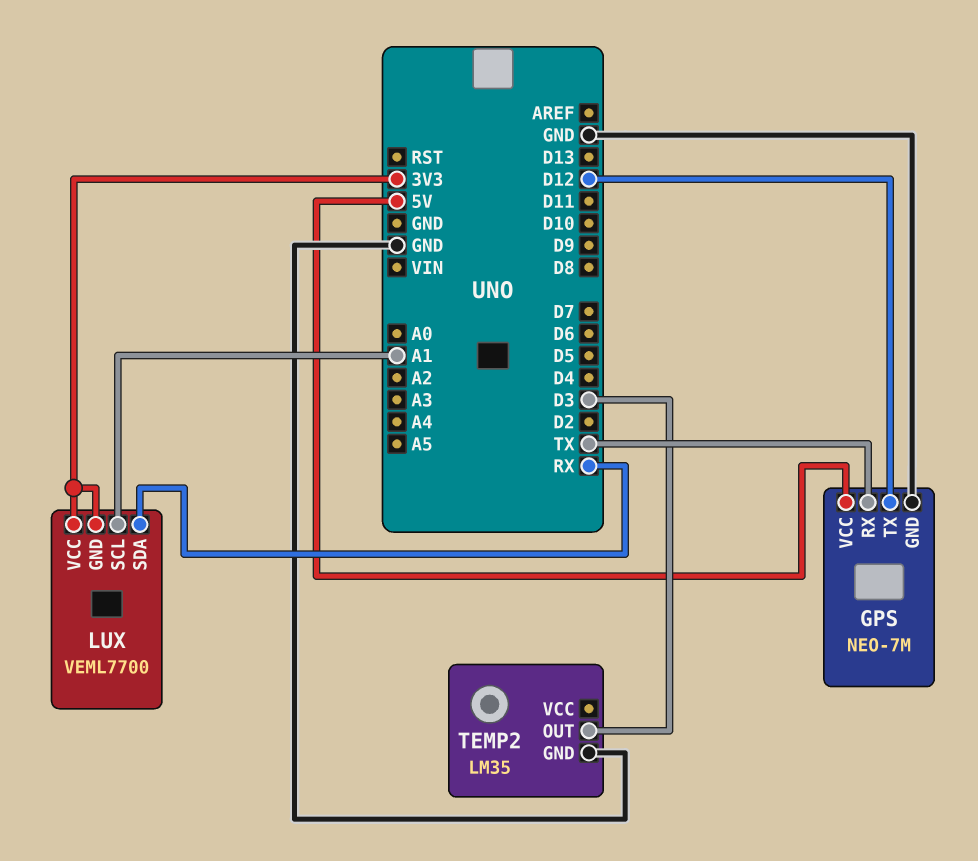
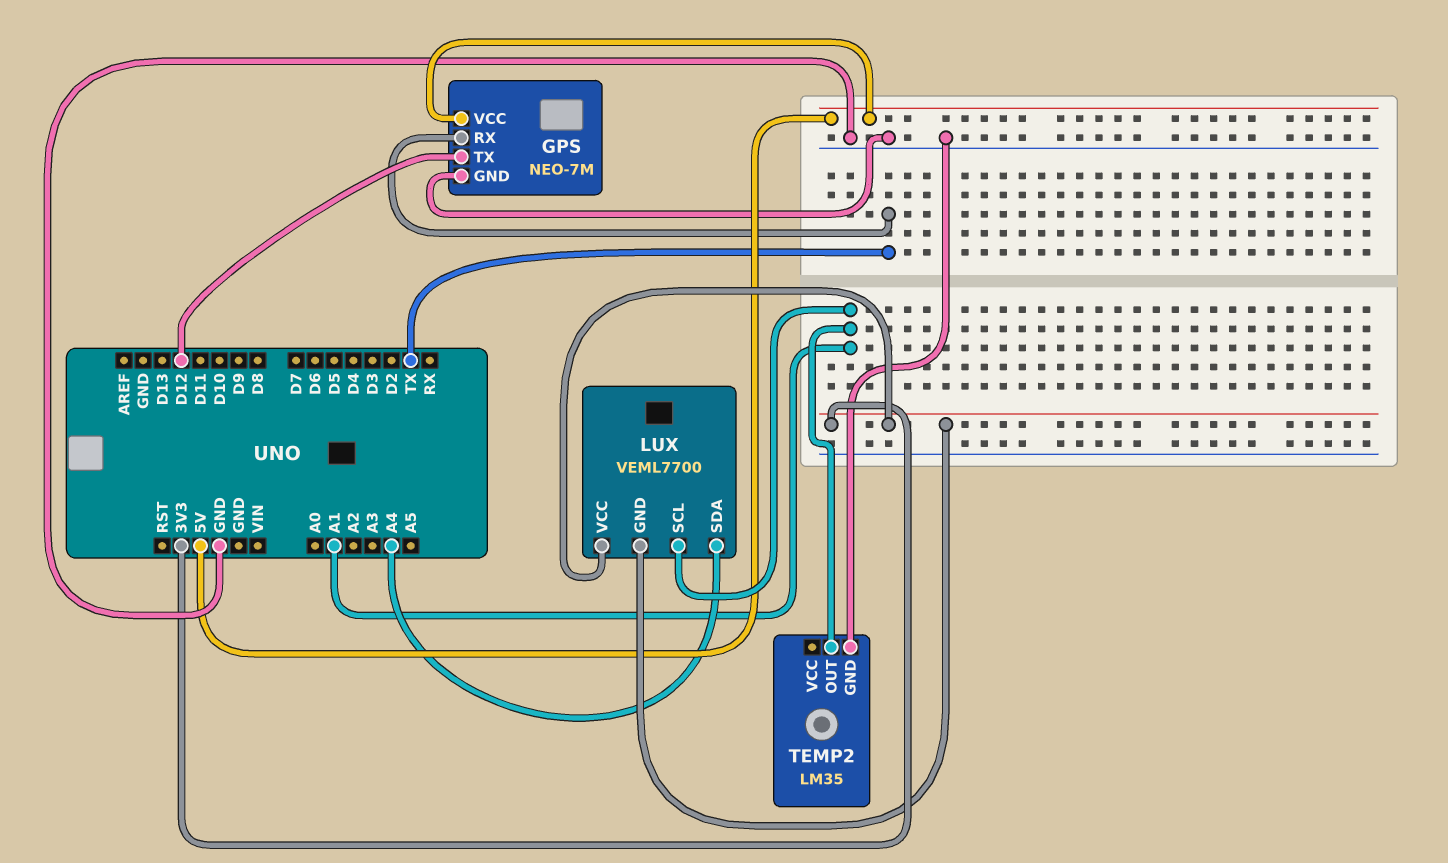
LUX pin SDA: RX -> A4
TEMP2 pin OUT: D3 -> A1

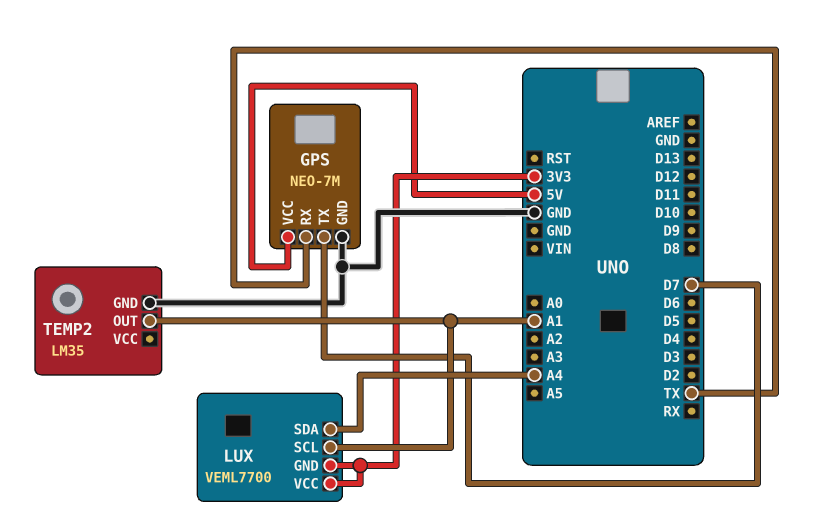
GPS pin TX: D12 -> D7

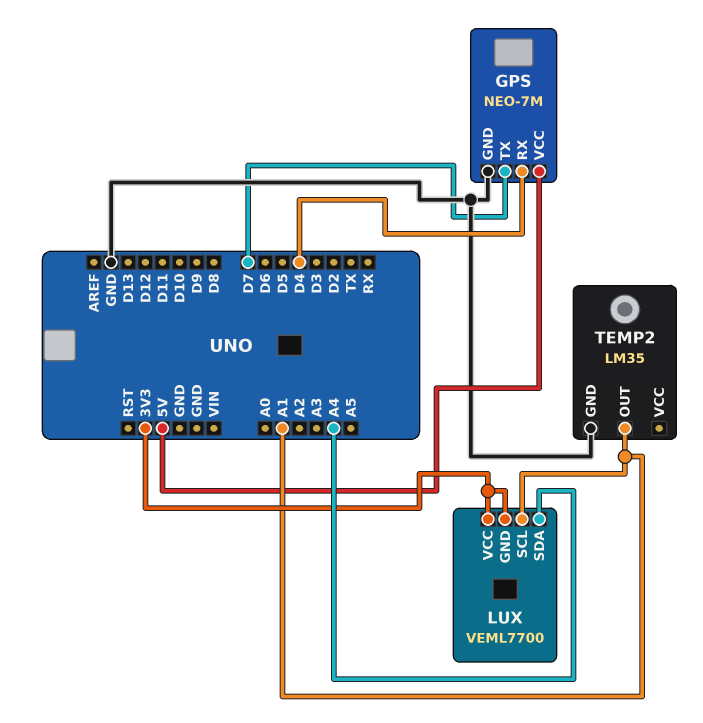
GPS pin RX: TX -> D4

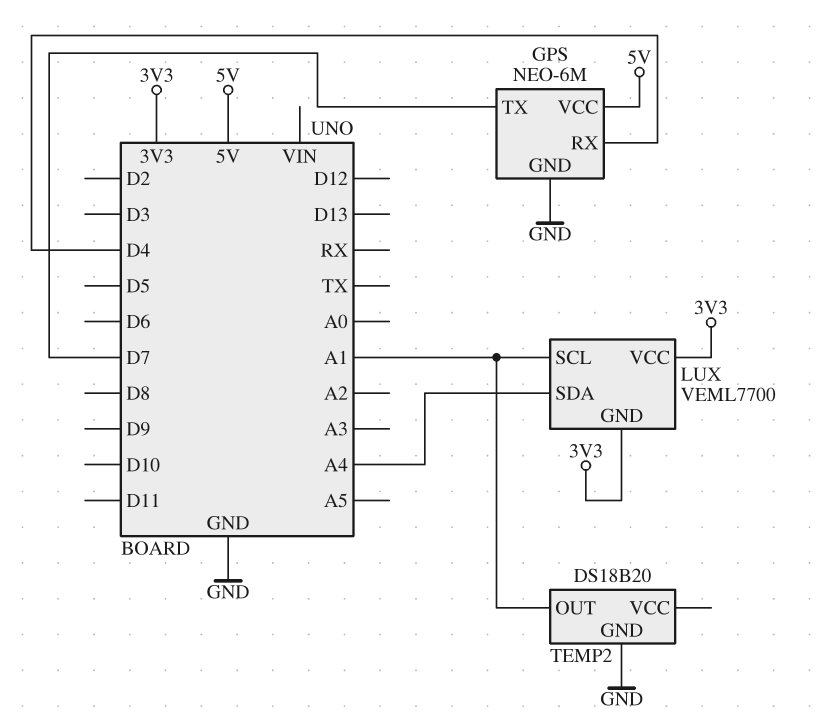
GPS: NEO-7M -> NEO-6M
TEMP2: LM35 -> DS18B20

